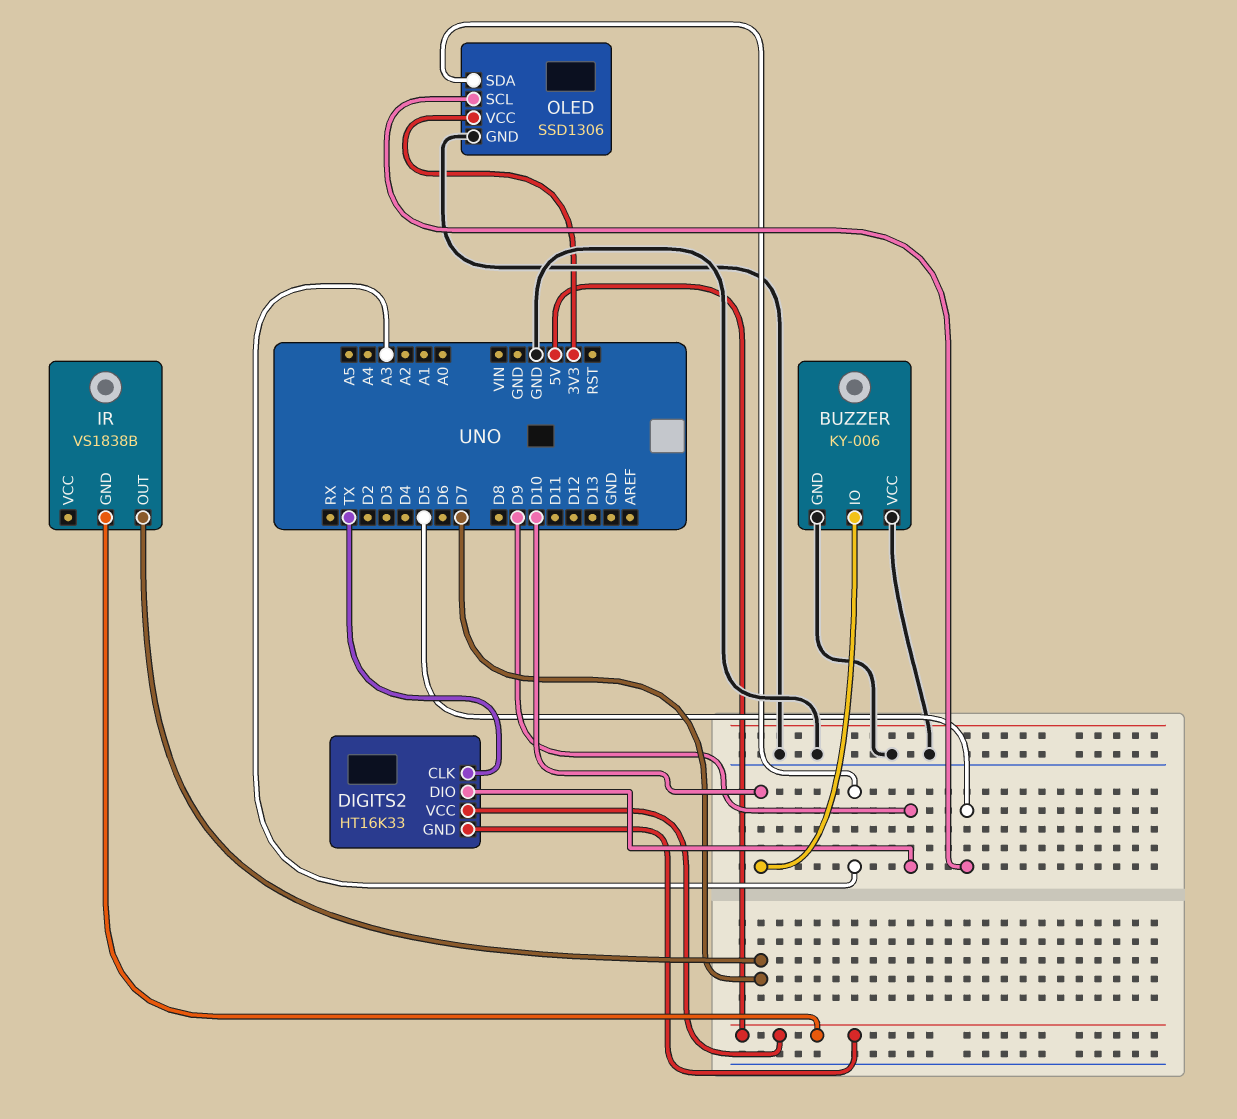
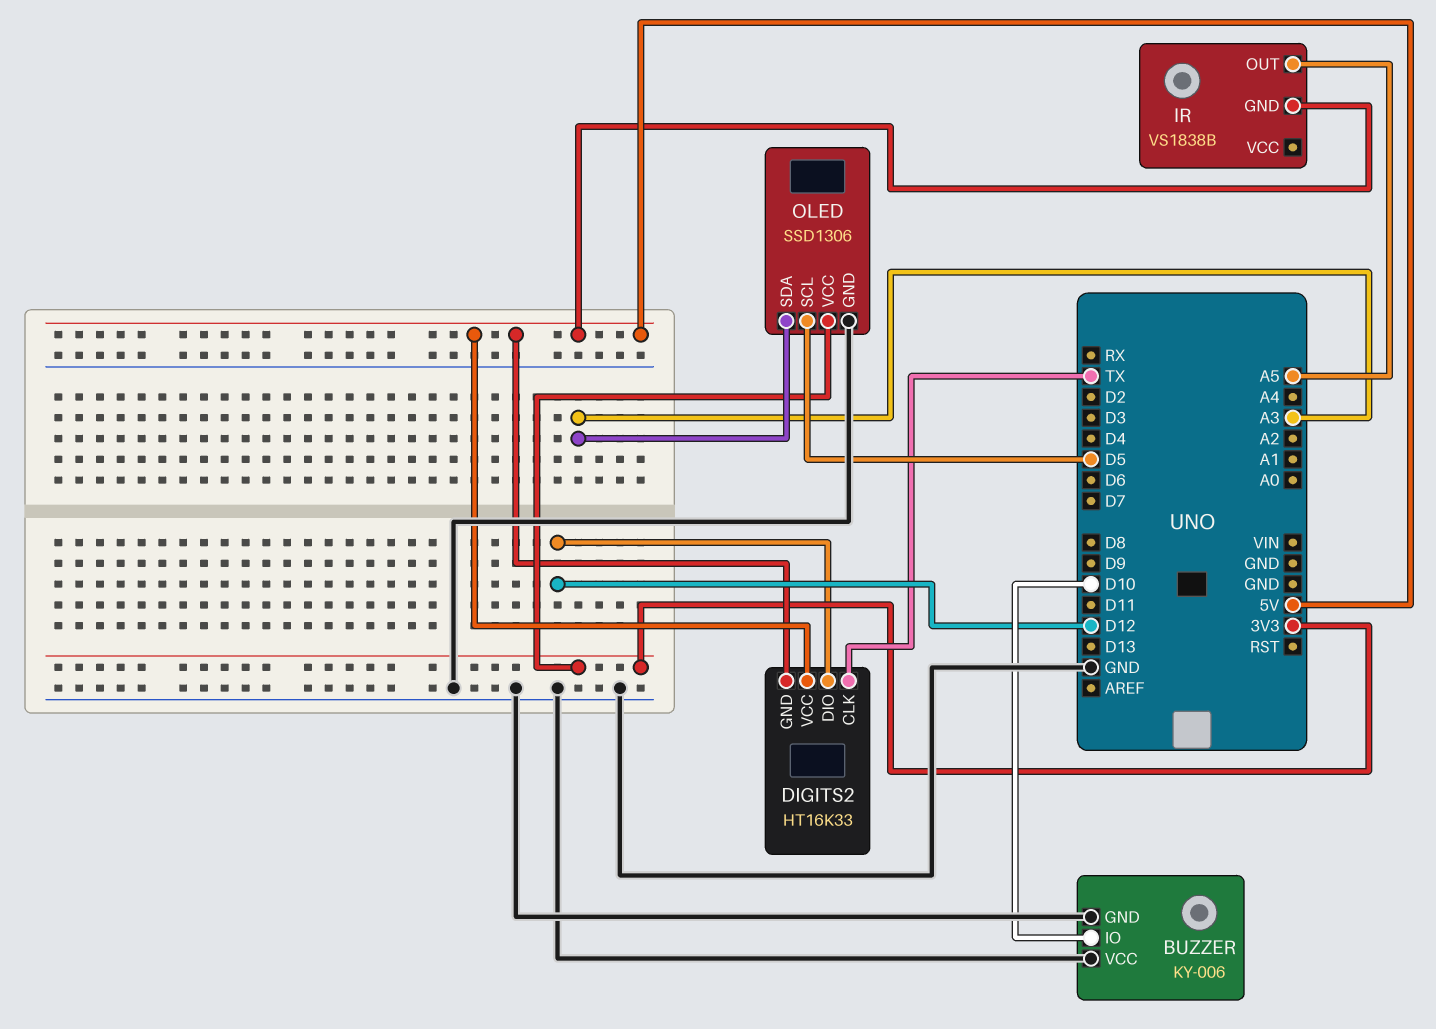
DIGITS2 pin DIO: D9 -> D12
IR pin OUT: D7 -> A5

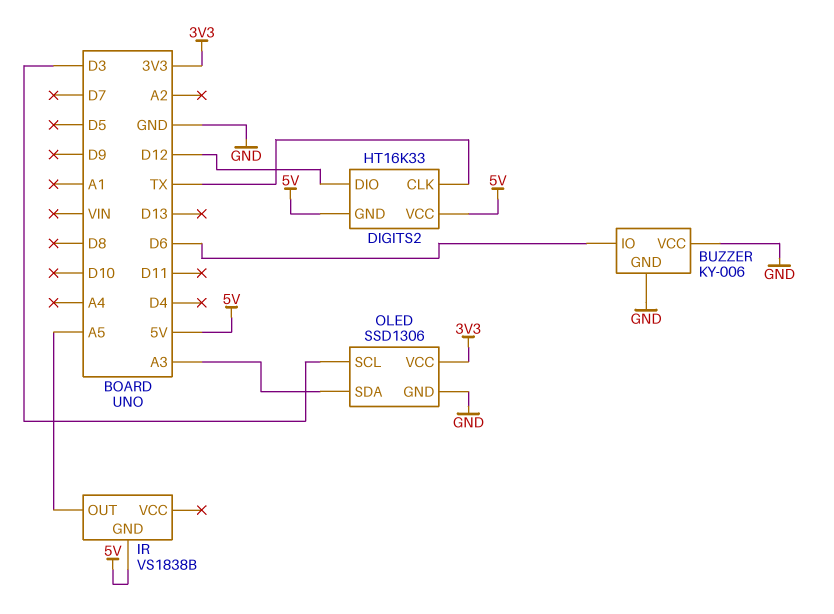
BUZZER pin IO: D10 -> D6
OLED pin SCL: D5 -> D3

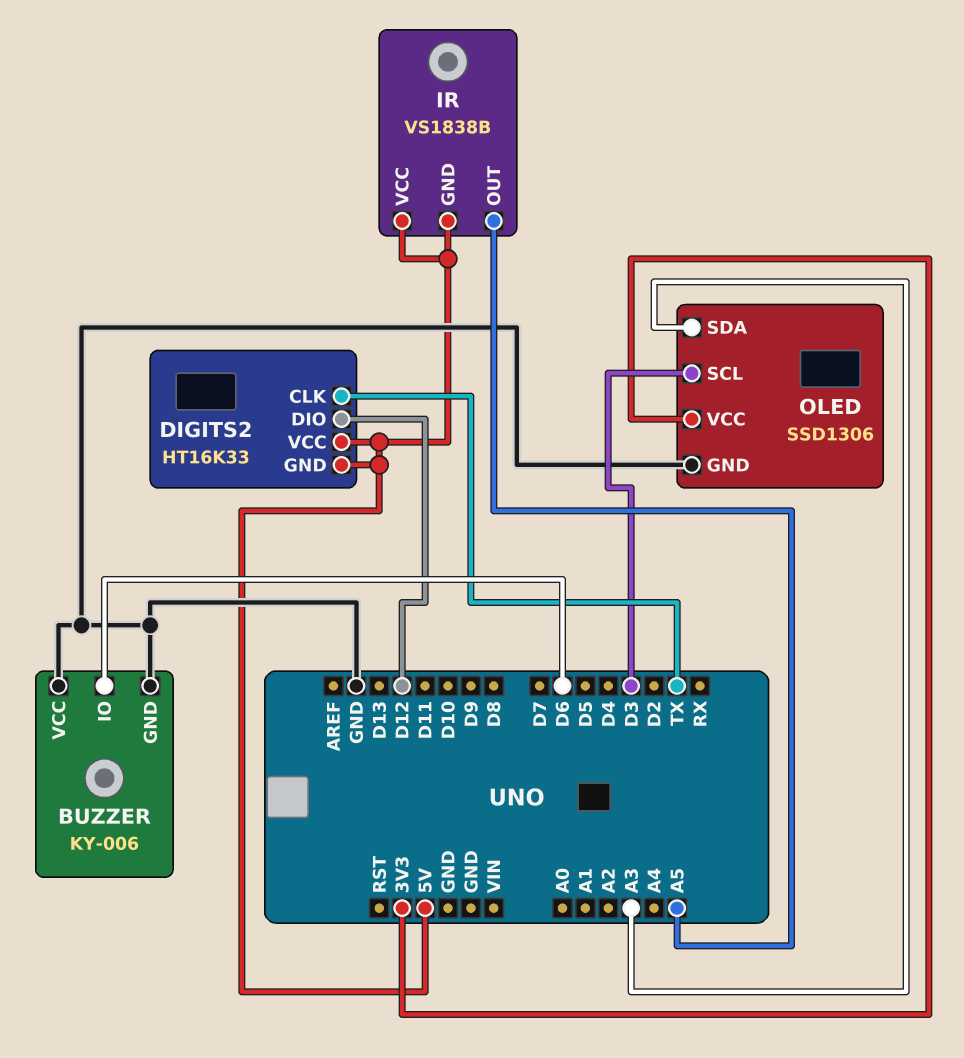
IR pin VCC: none -> 5V

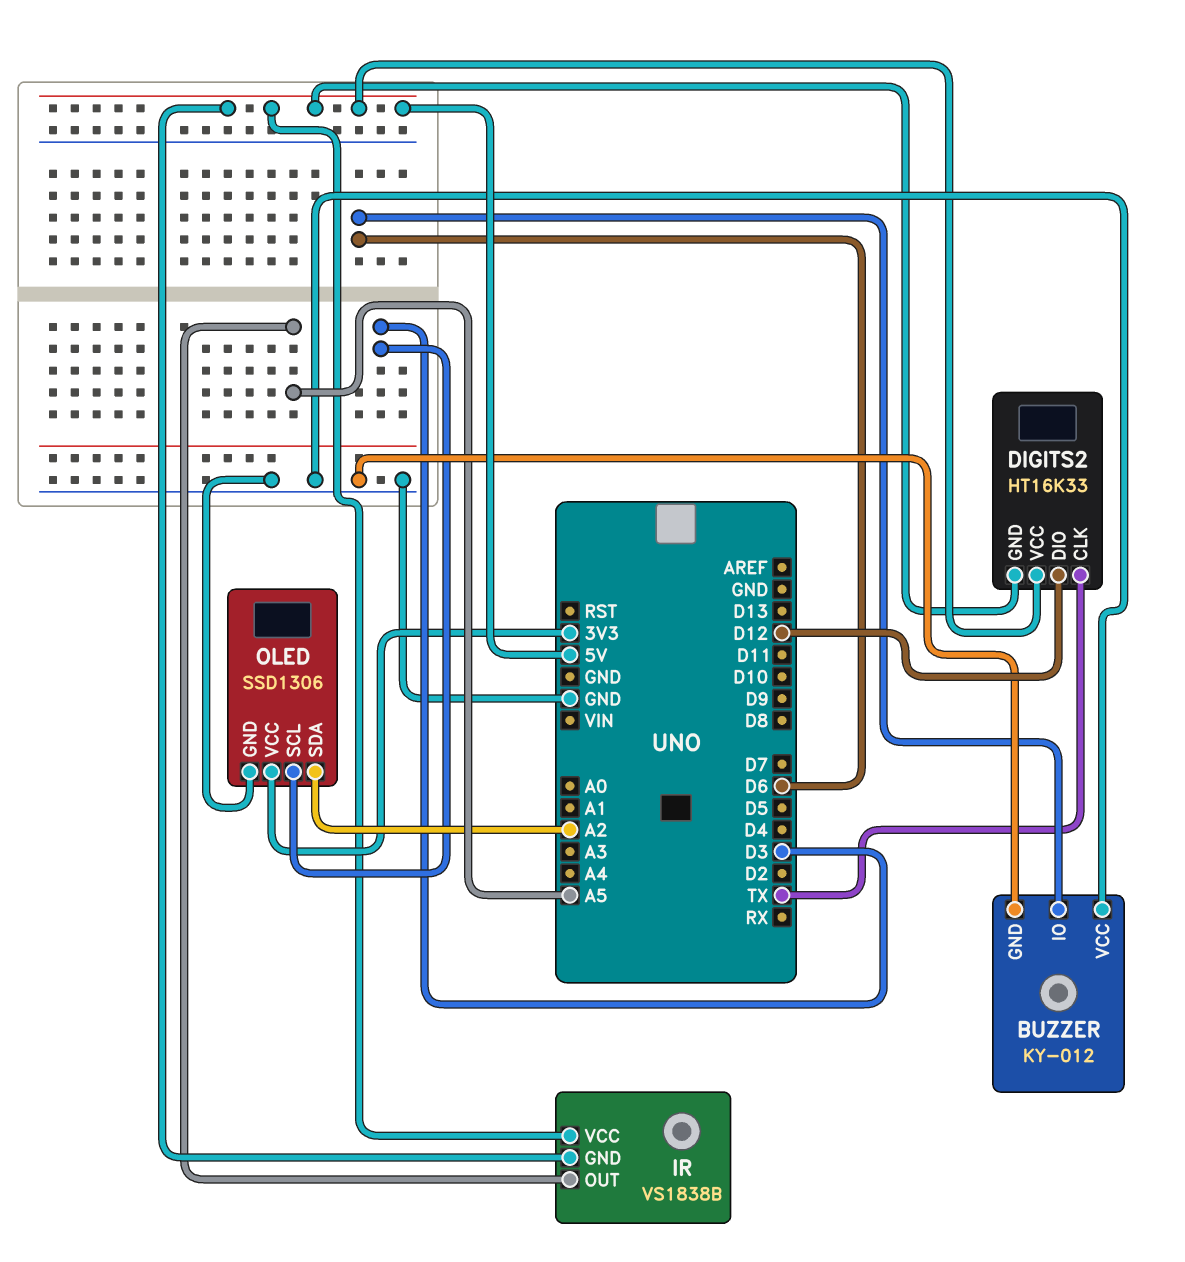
BUZZER: KY-006 -> KY-012
OLED pin SDA: A3 -> A2

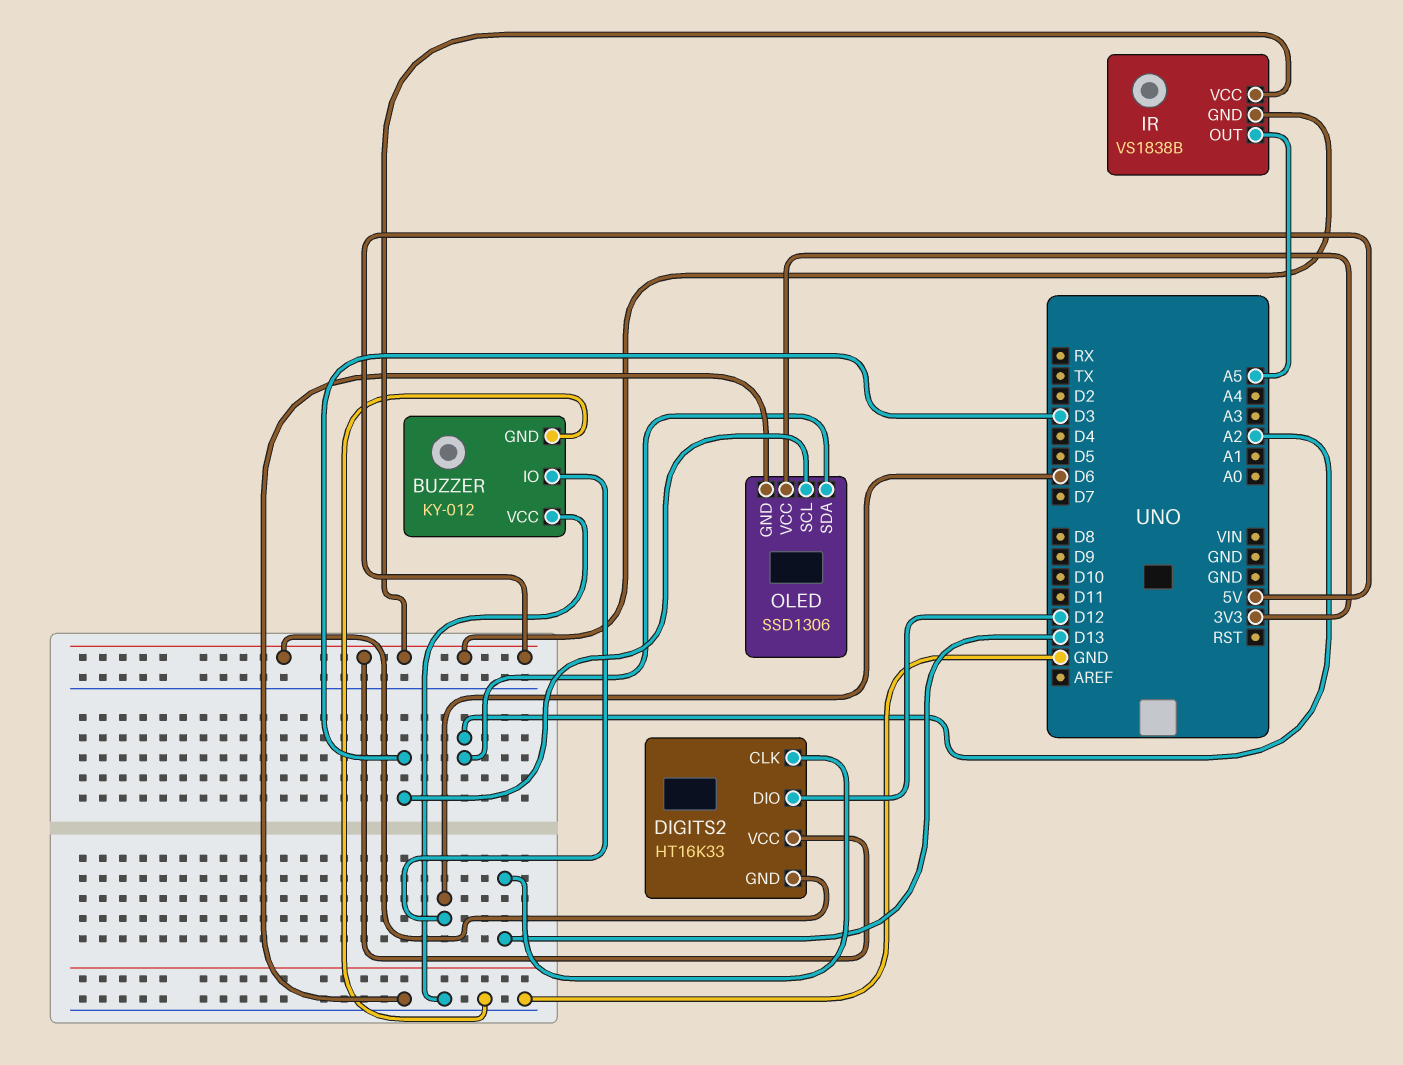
DIGITS2 pin CLK: TX -> D13

